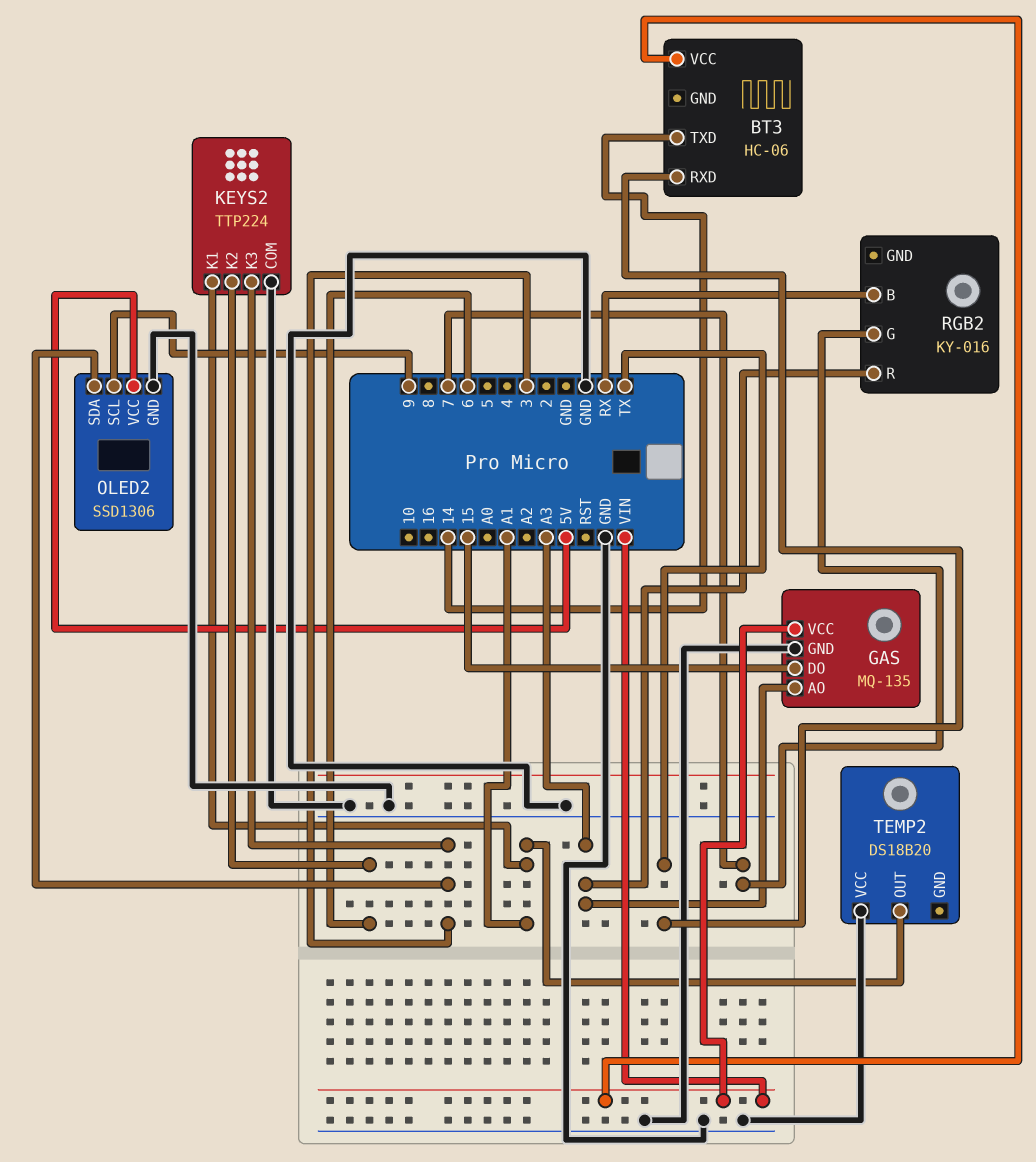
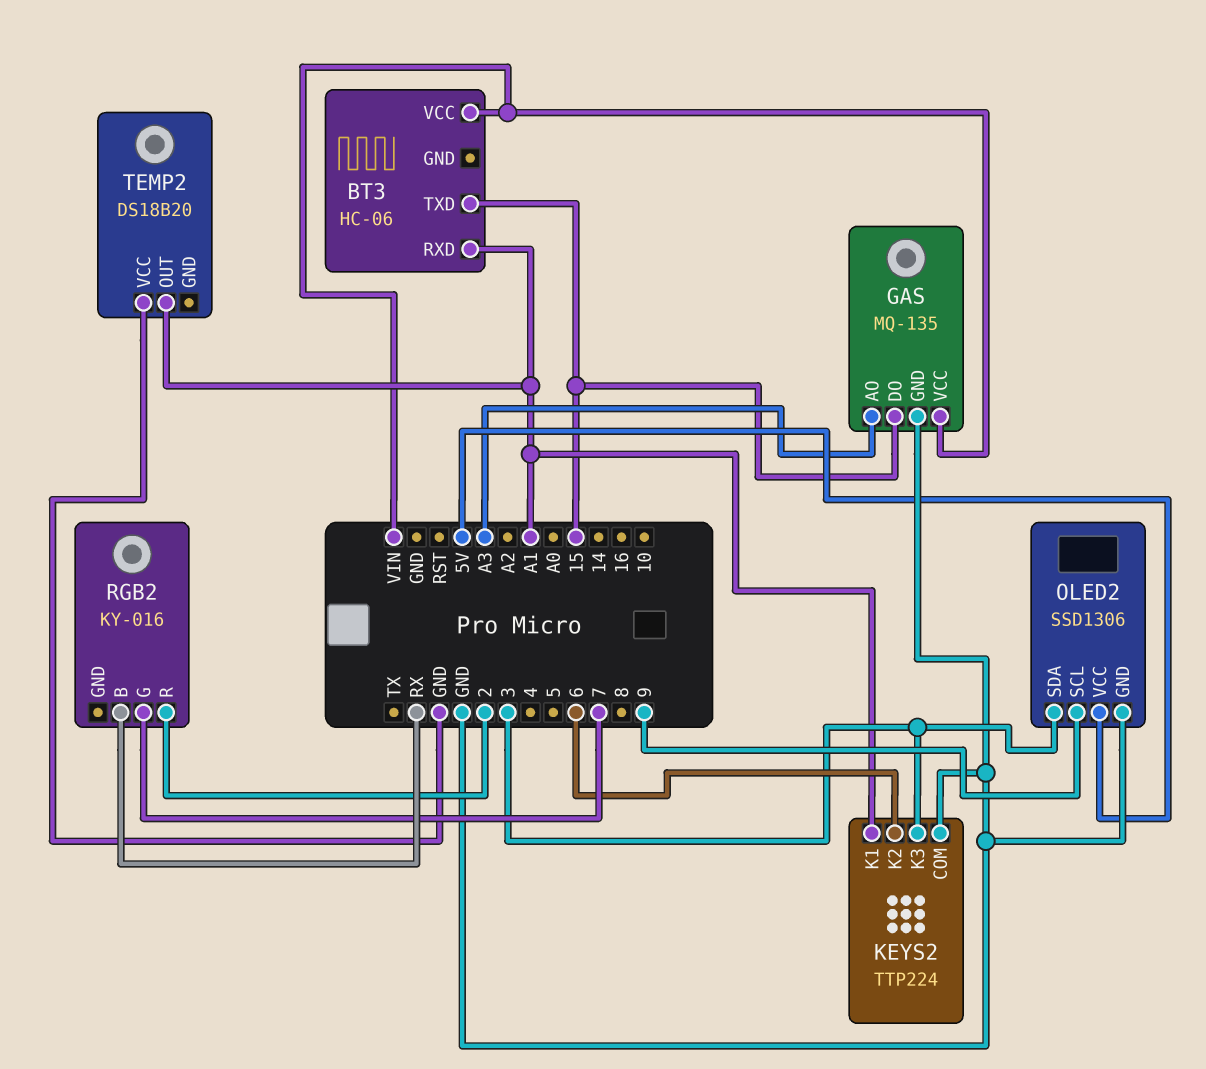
BT3 pin RXD: TX -> A1
BT3 pin TXD: 14 -> 15
RGB2 pin R: A3 -> 2

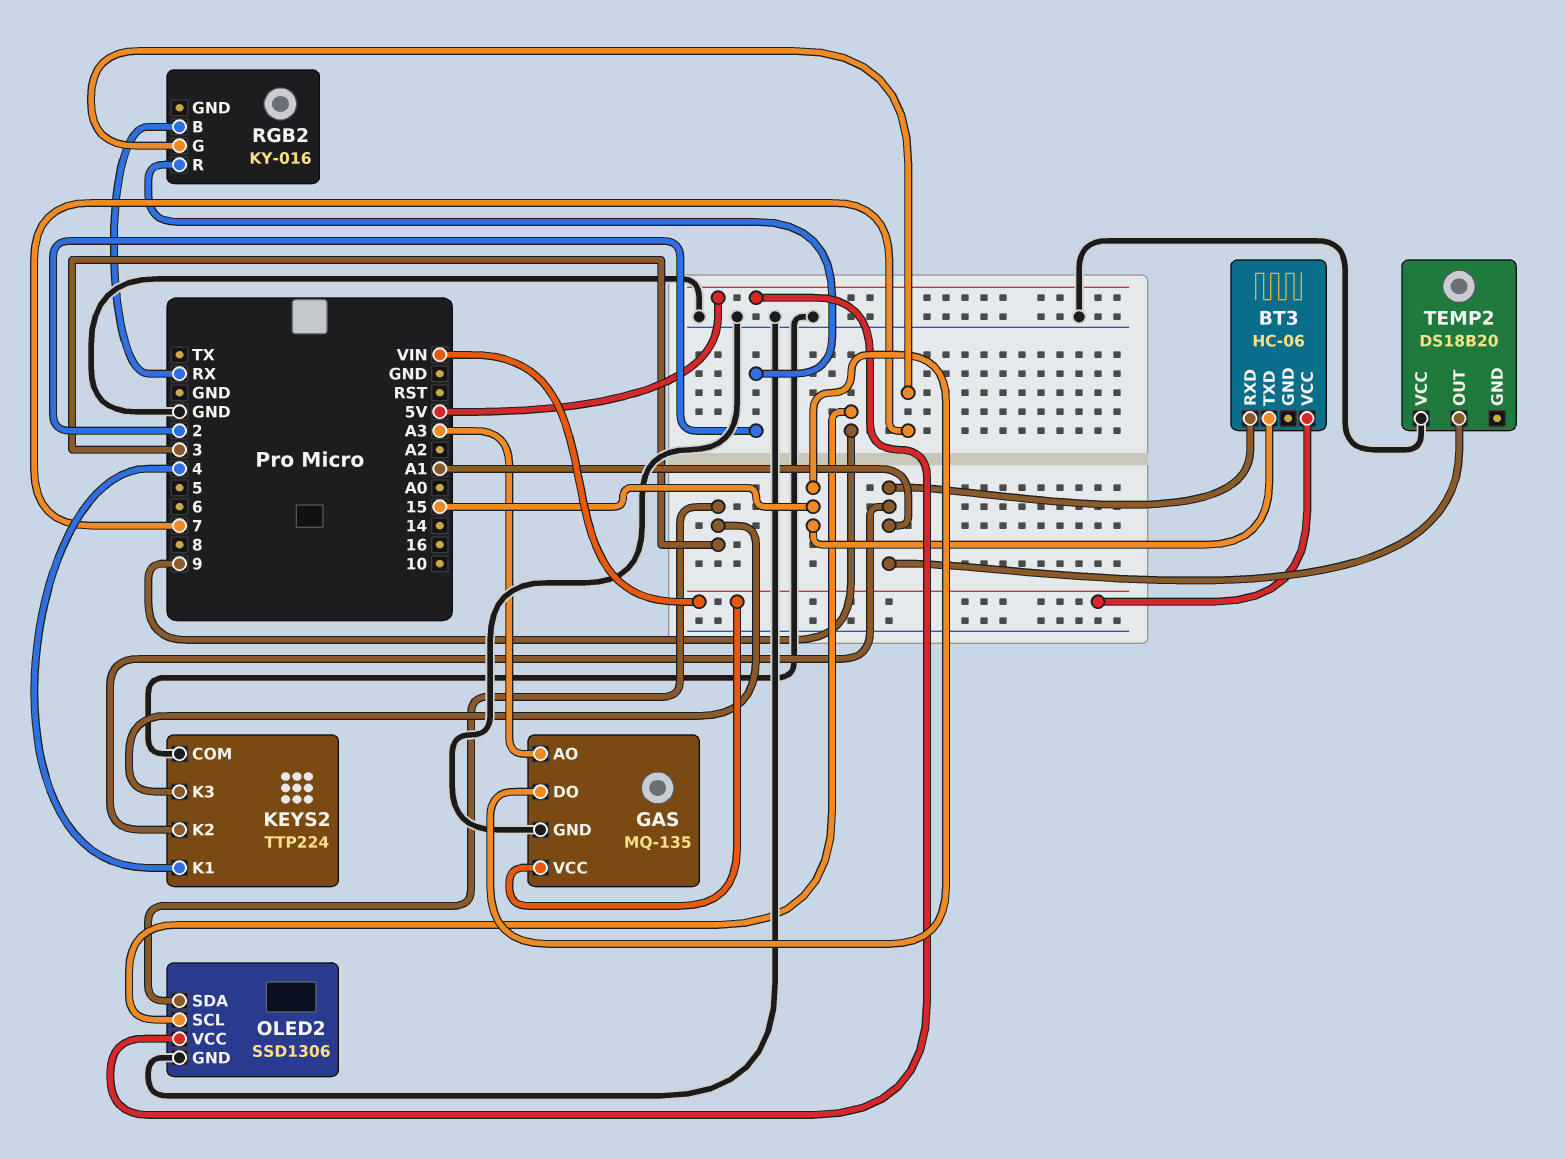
KEYS2 pin K1: A1 -> 4
KEYS2 pin K2: 6 -> A1

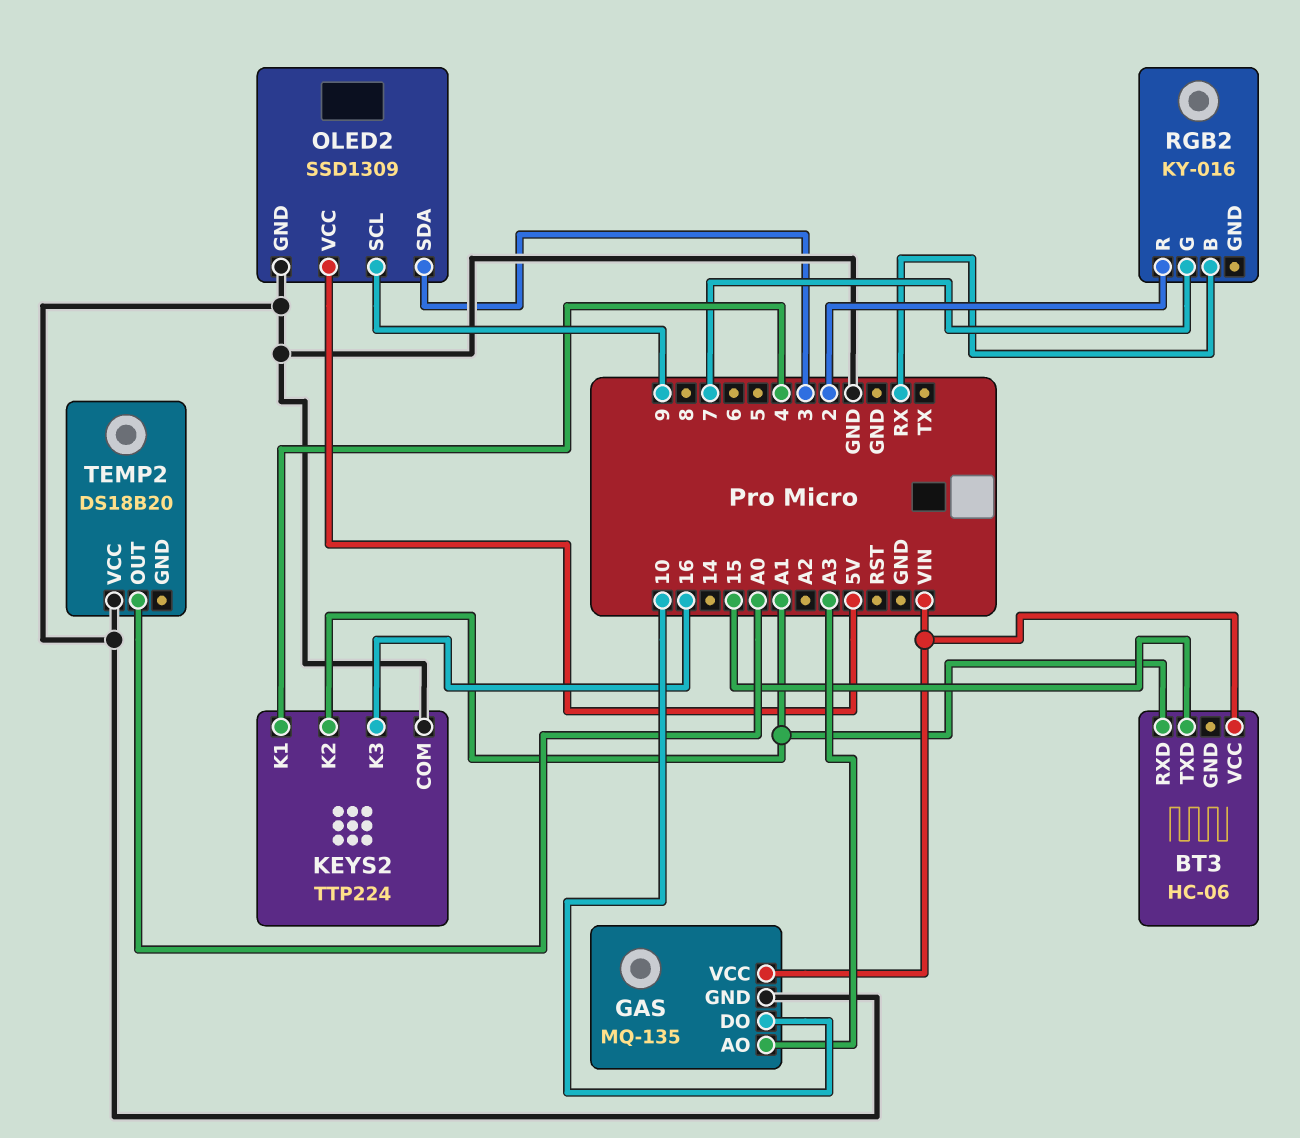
GAS pin DO: 15 -> 10
KEYS2 pin K3: 3 -> 16
OLED2: SSD1306 -> SSD1309
TEMP2 pin OUT: A1 -> A0

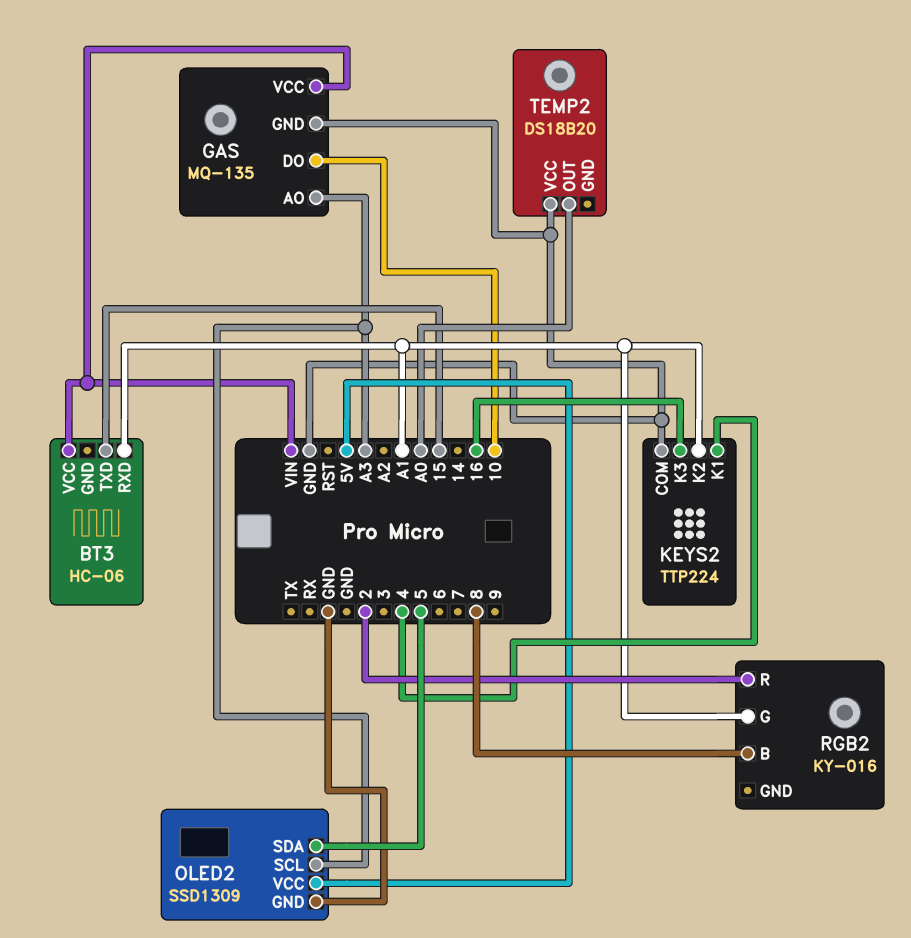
OLED2 pin SCL: 9 -> A3
OLED2 pin SDA: 3 -> 5
RGB2 pin B: RX -> 8
RGB2 pin G: 7 -> A1

